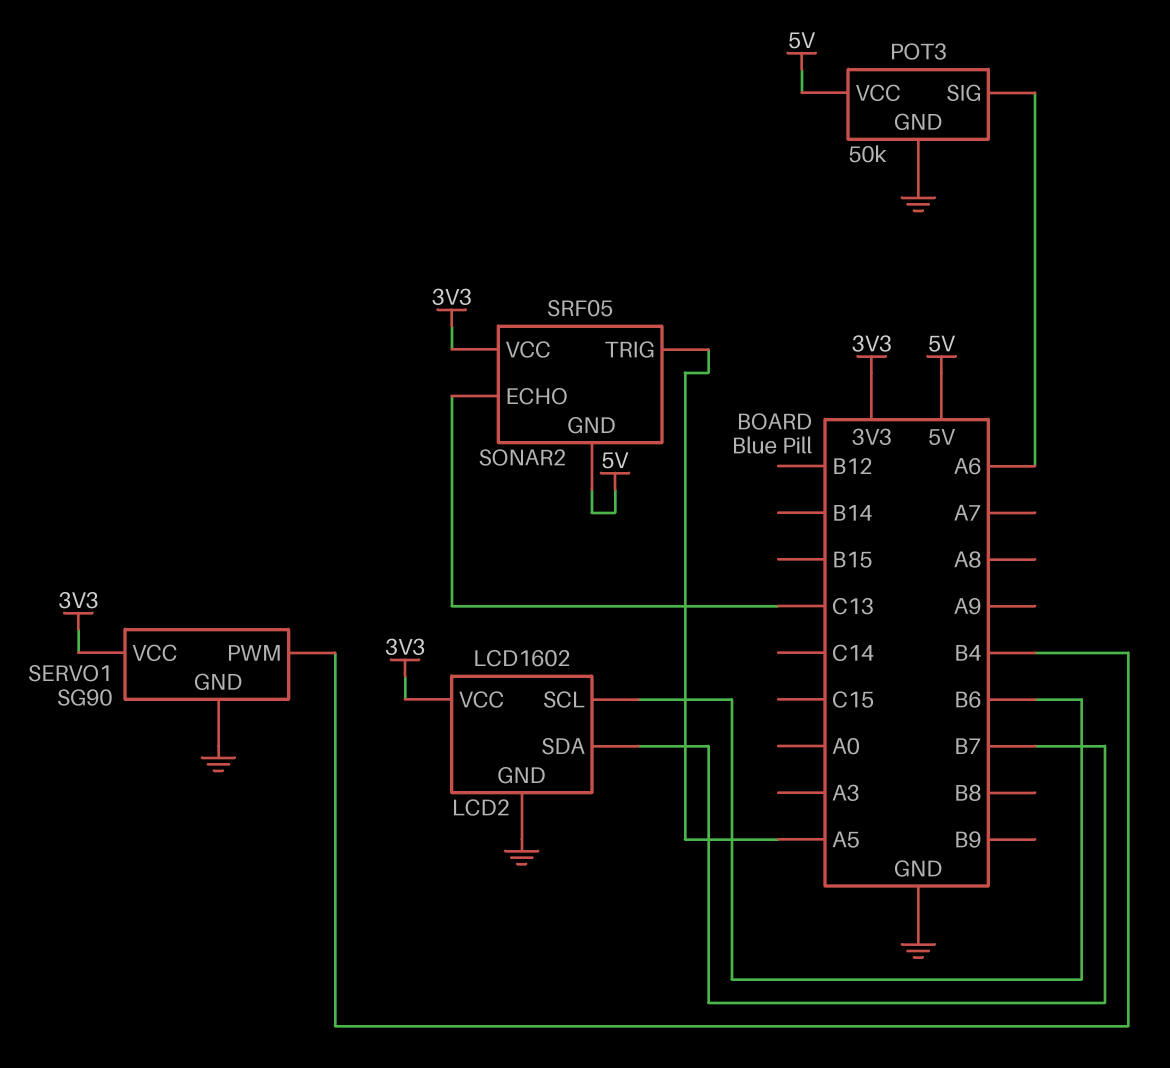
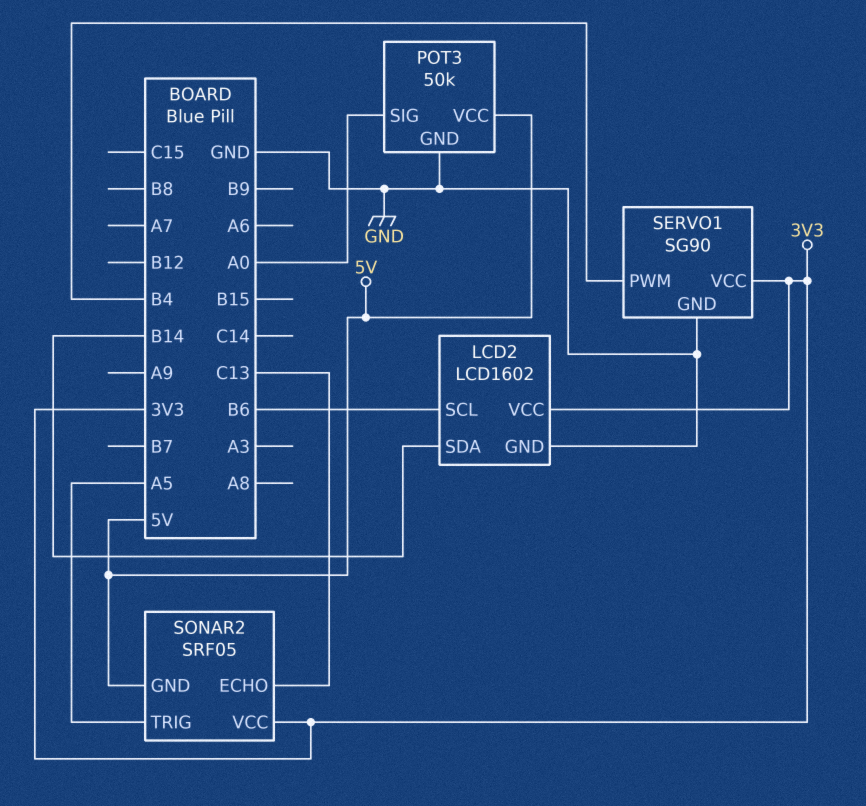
LCD2 pin SDA: B7 -> B14
POT3 pin SIG: A6 -> A0

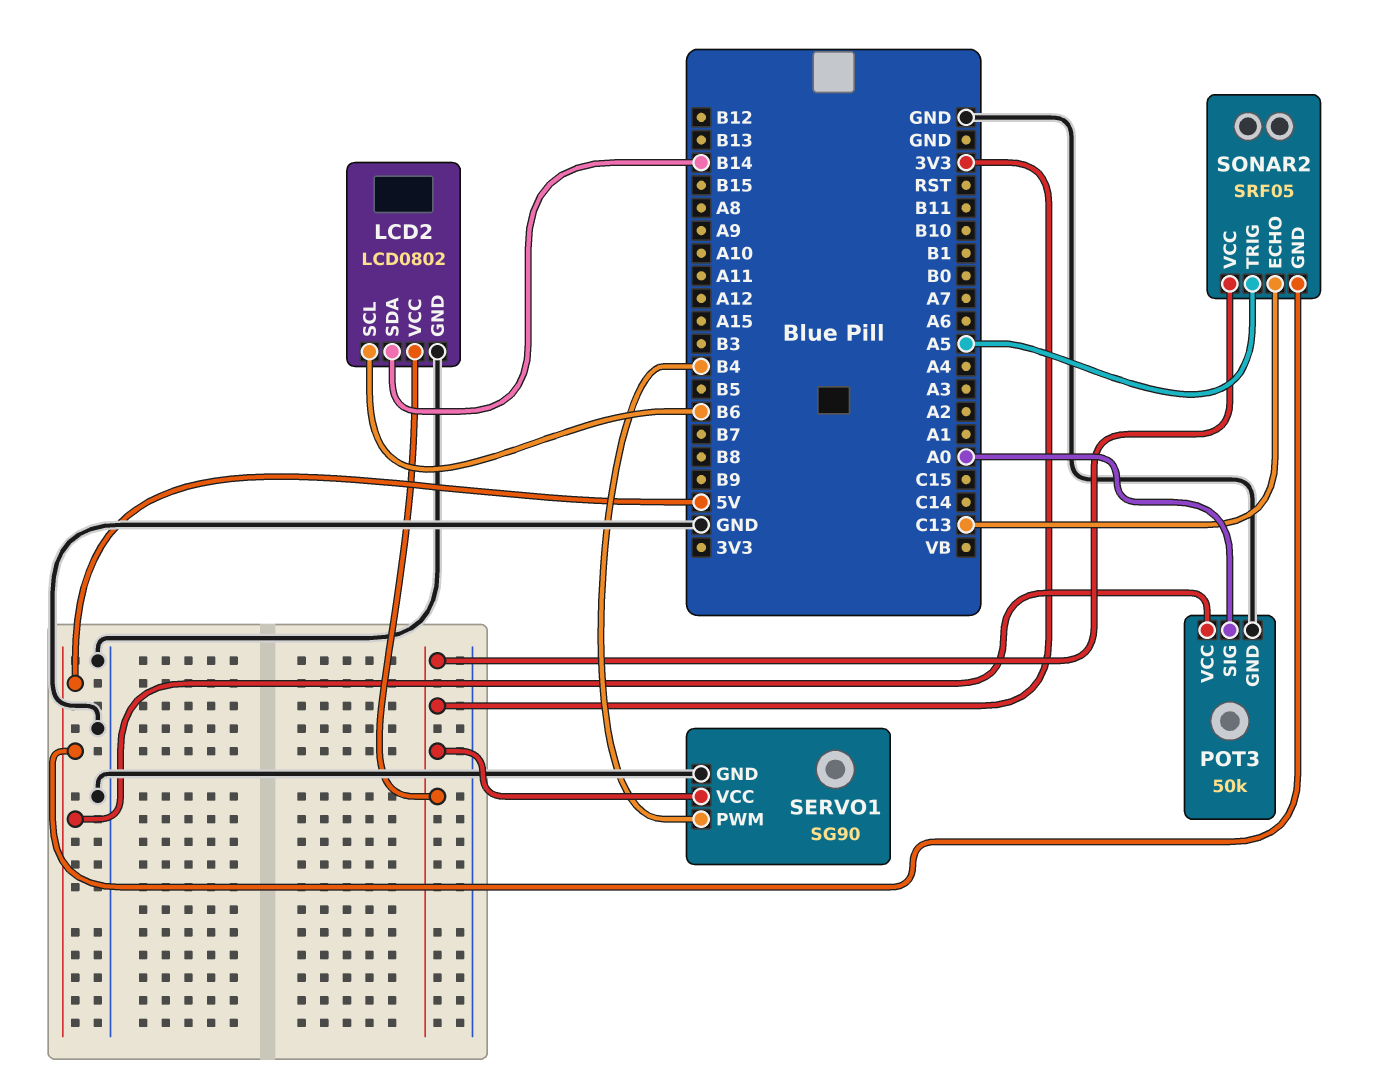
LCD2: LCD1602 -> LCD0802

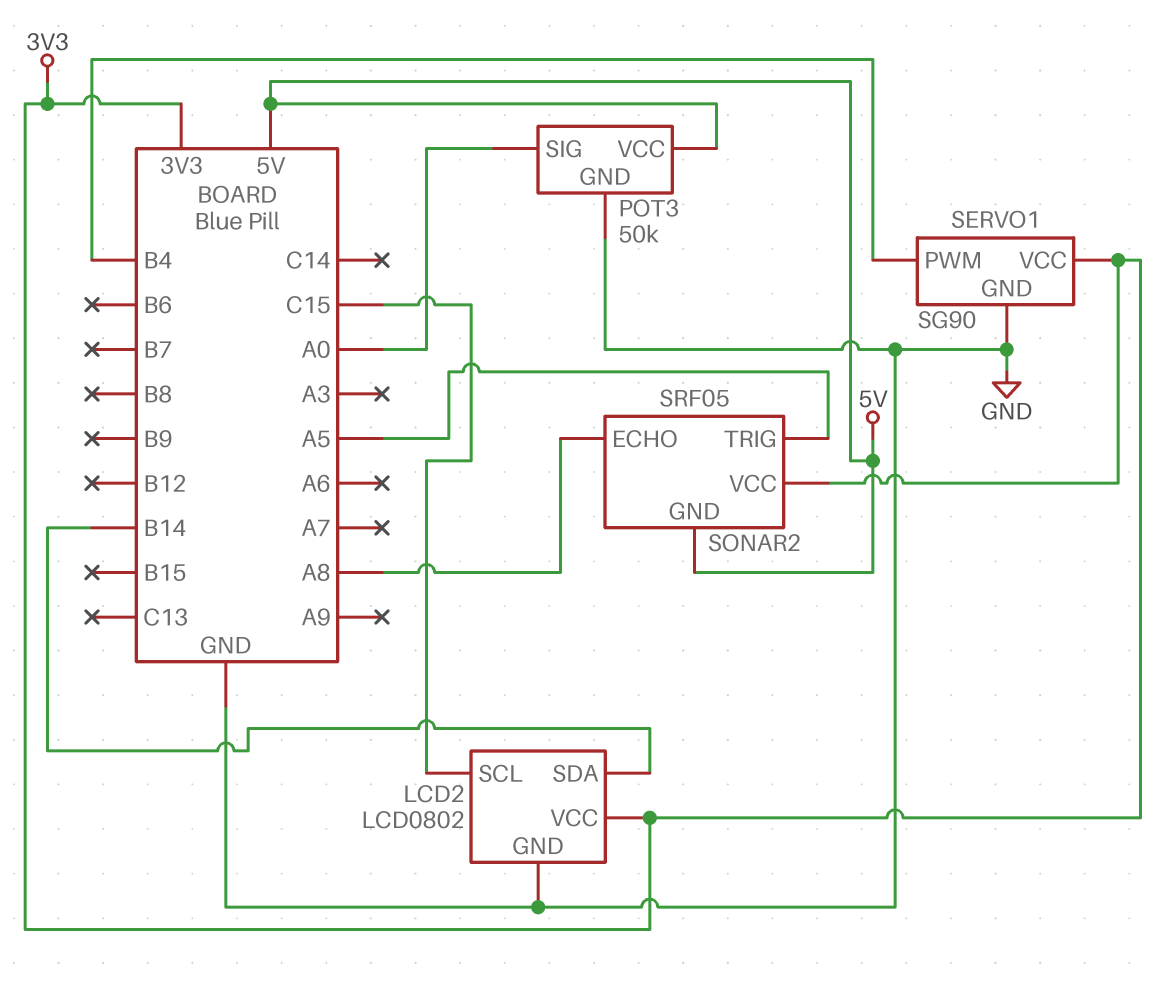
LCD2 pin SCL: B6 -> C15
SONAR2 pin ECHO: C13 -> A8

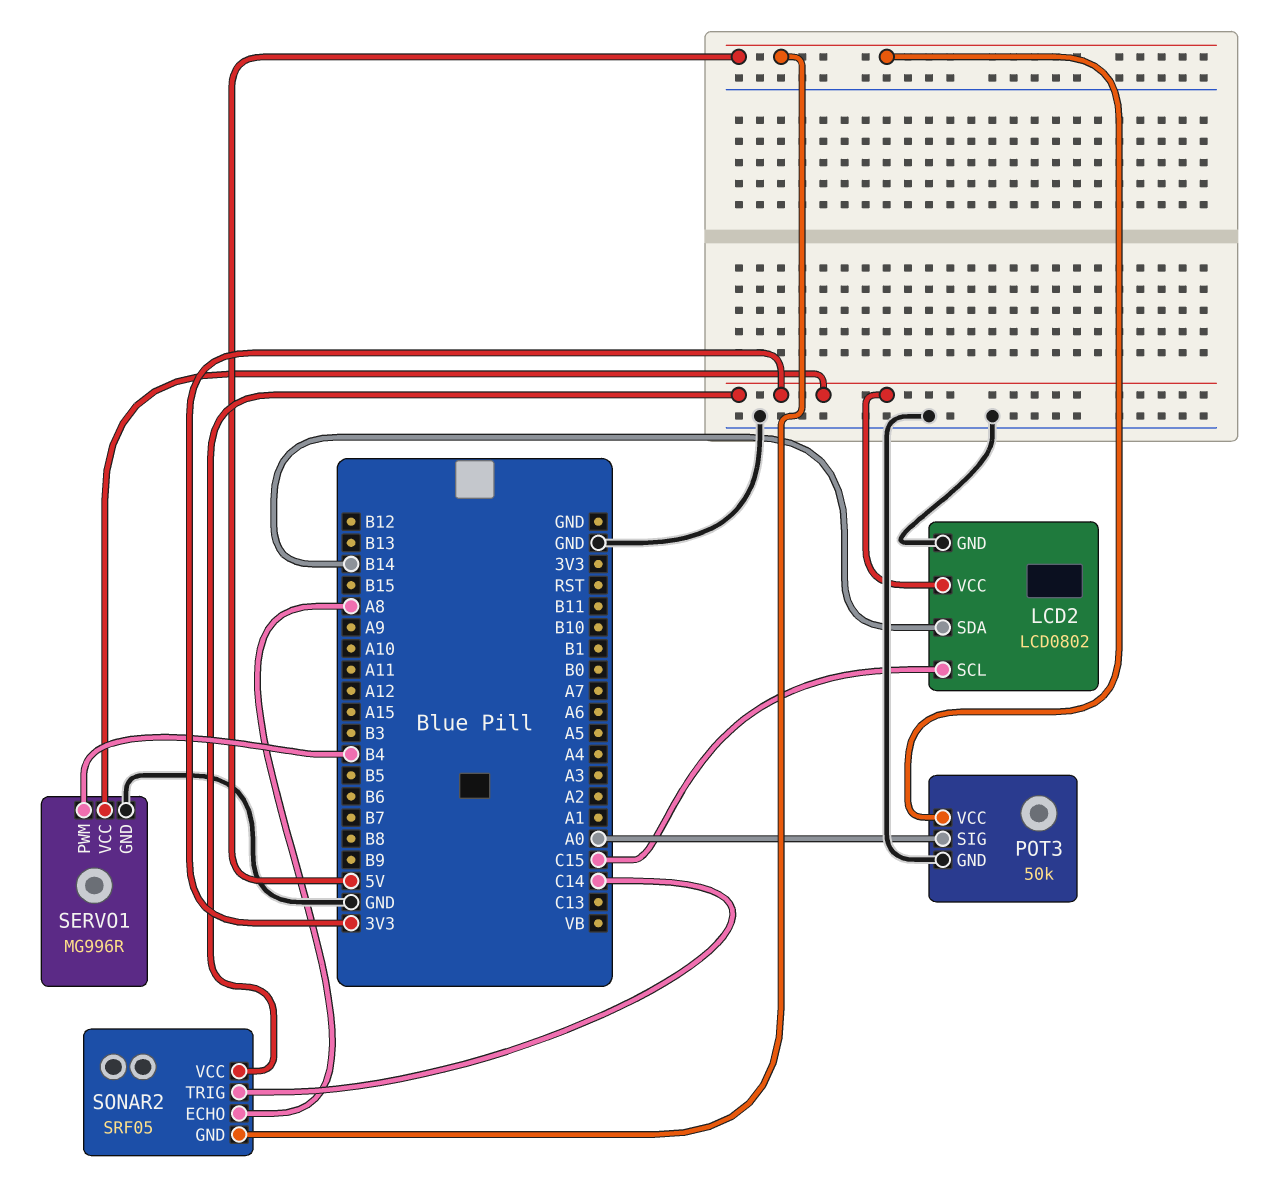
SERVO1: SG90 -> MG996R
SONAR2 pin TRIG: A5 -> C14

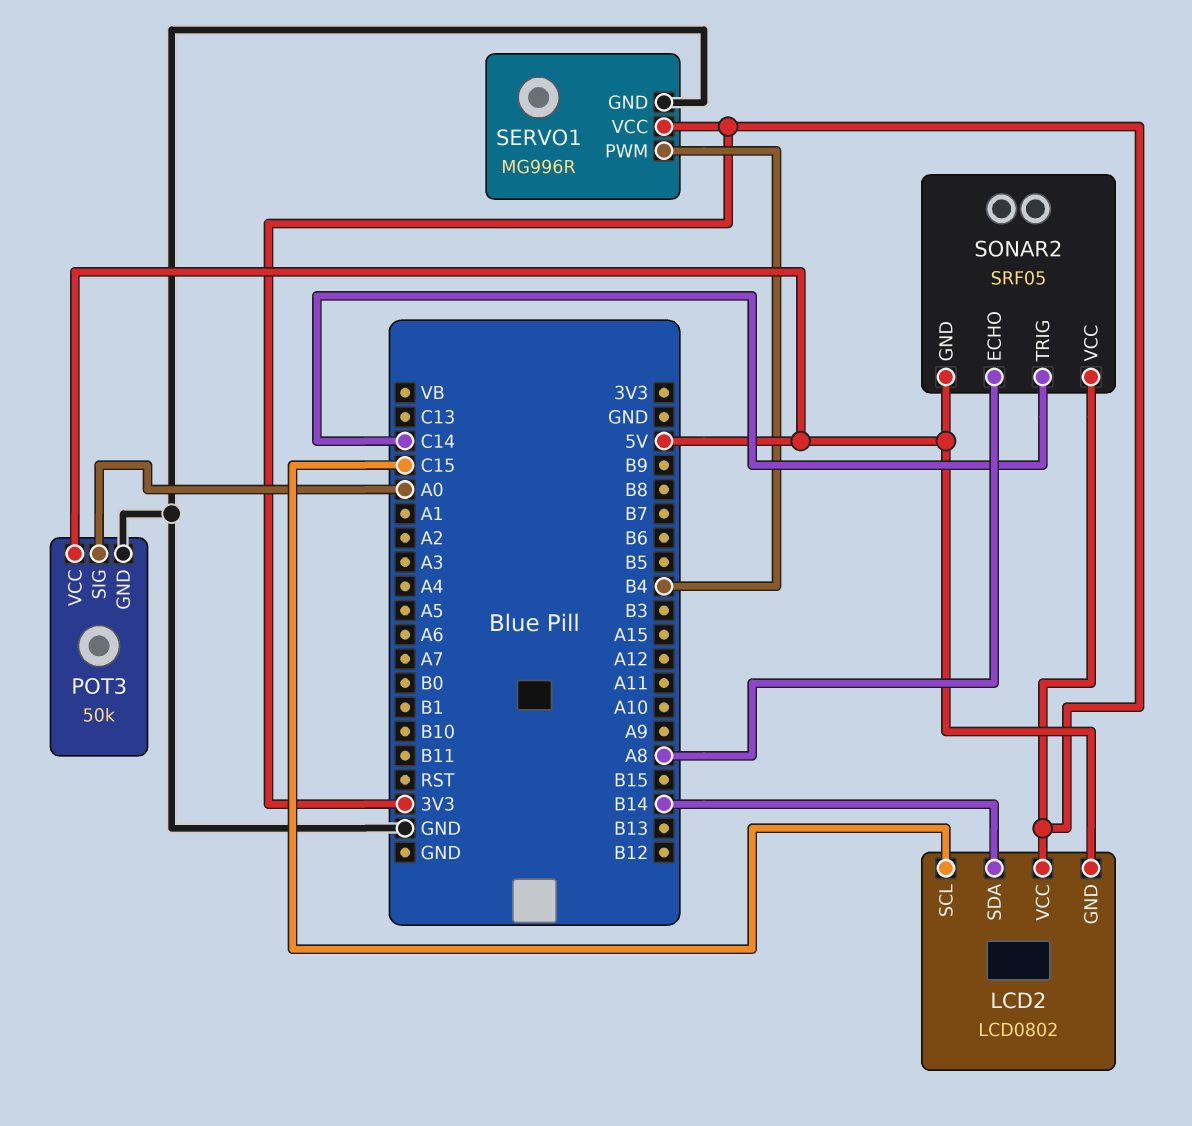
LCD2 pin GND: GND -> 5V

